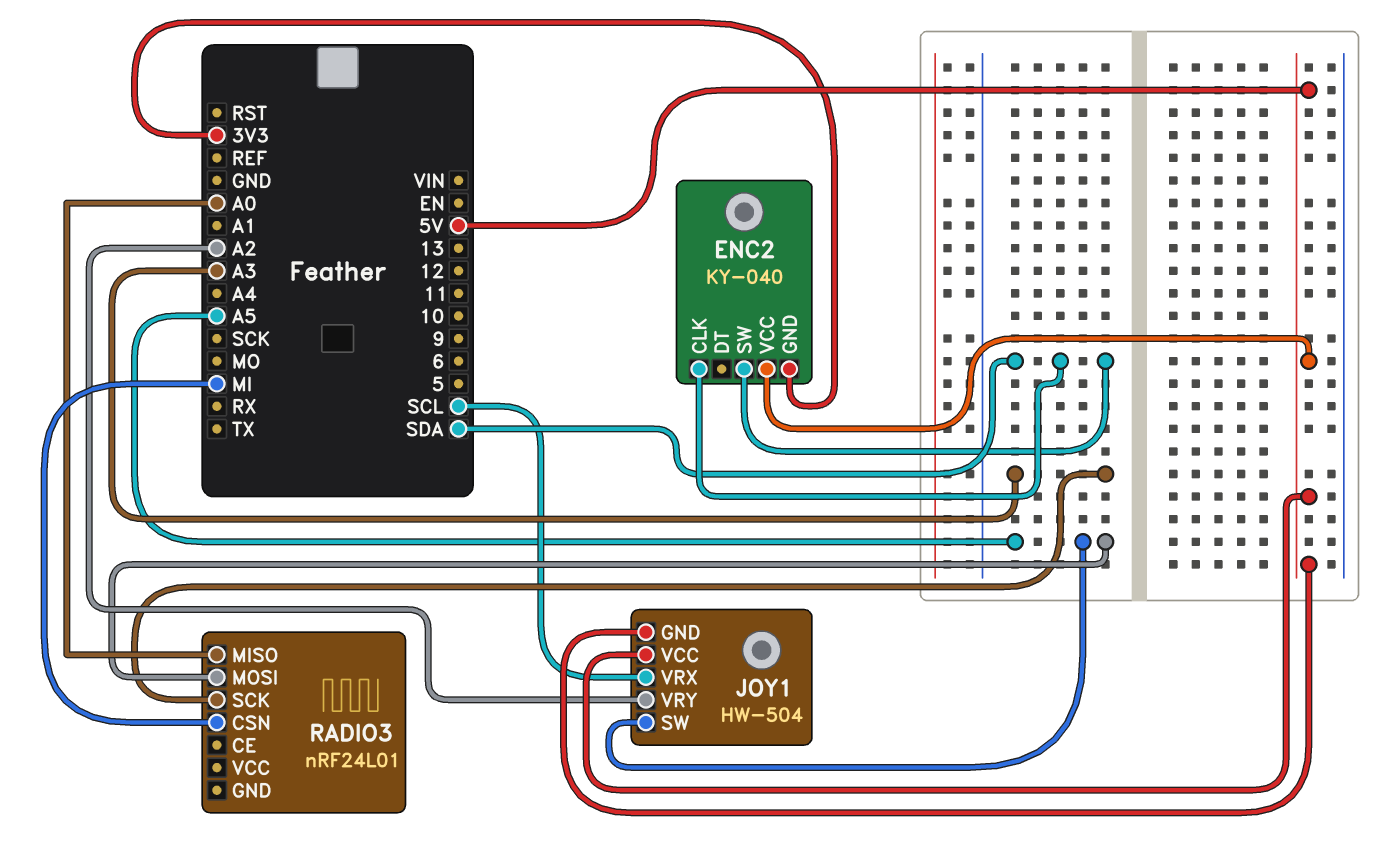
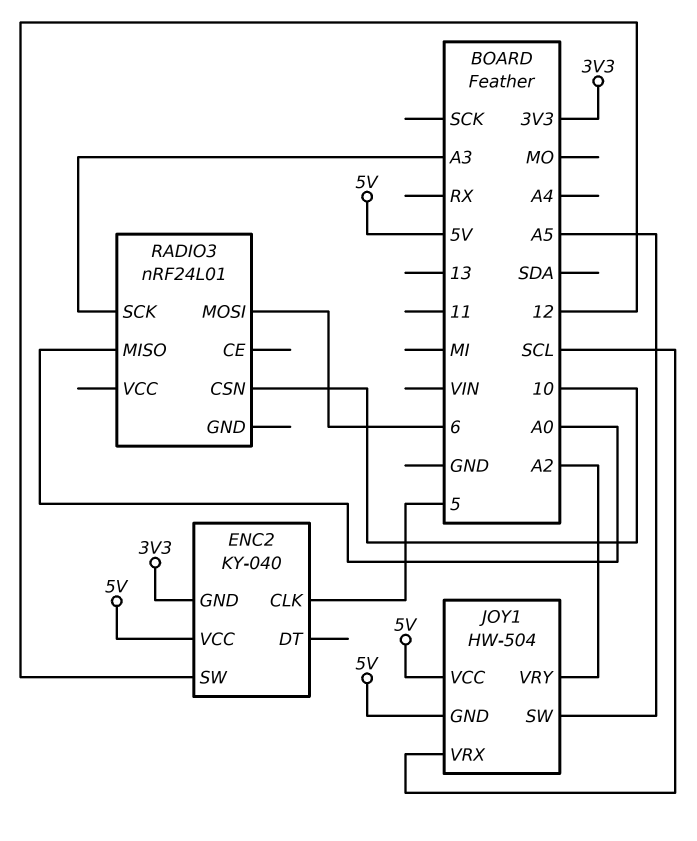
ENC2 pin CLK: SDA -> 5
ENC2 pin SW: SDA -> 12
RADIO3 pin CSN: MI -> 10
RADIO3 pin MOSI: A5 -> 6

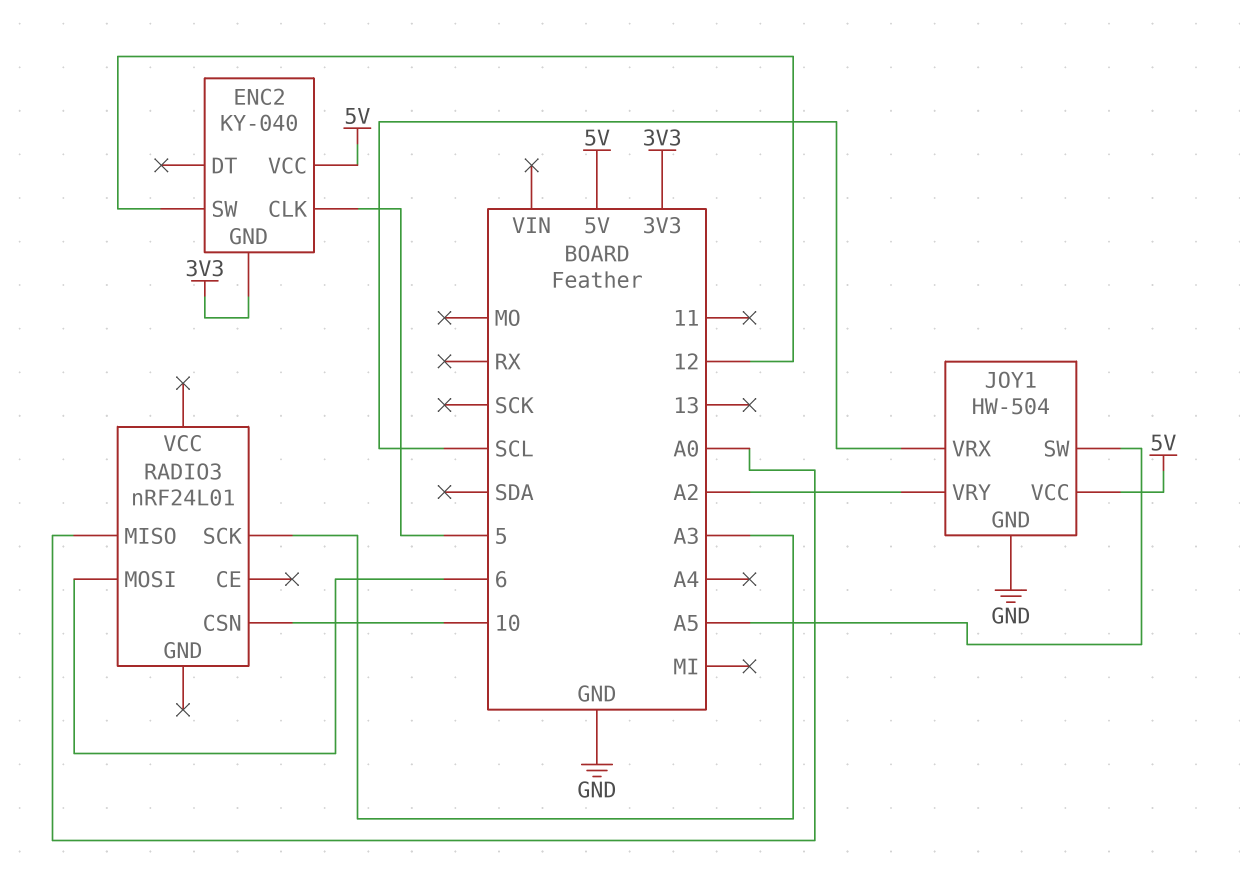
JOY1 pin GND: 5V -> GND

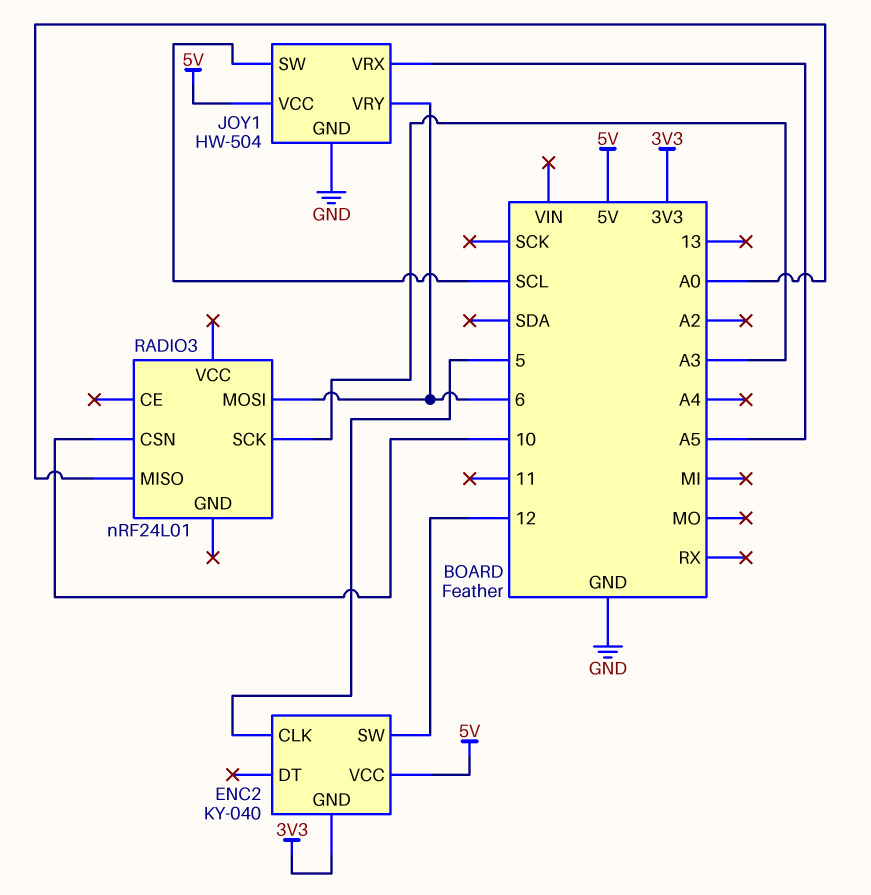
JOY1 pin SW: A5 -> SCL
JOY1 pin VRX: SCL -> A5
JOY1 pin VRY: A2 -> 6

